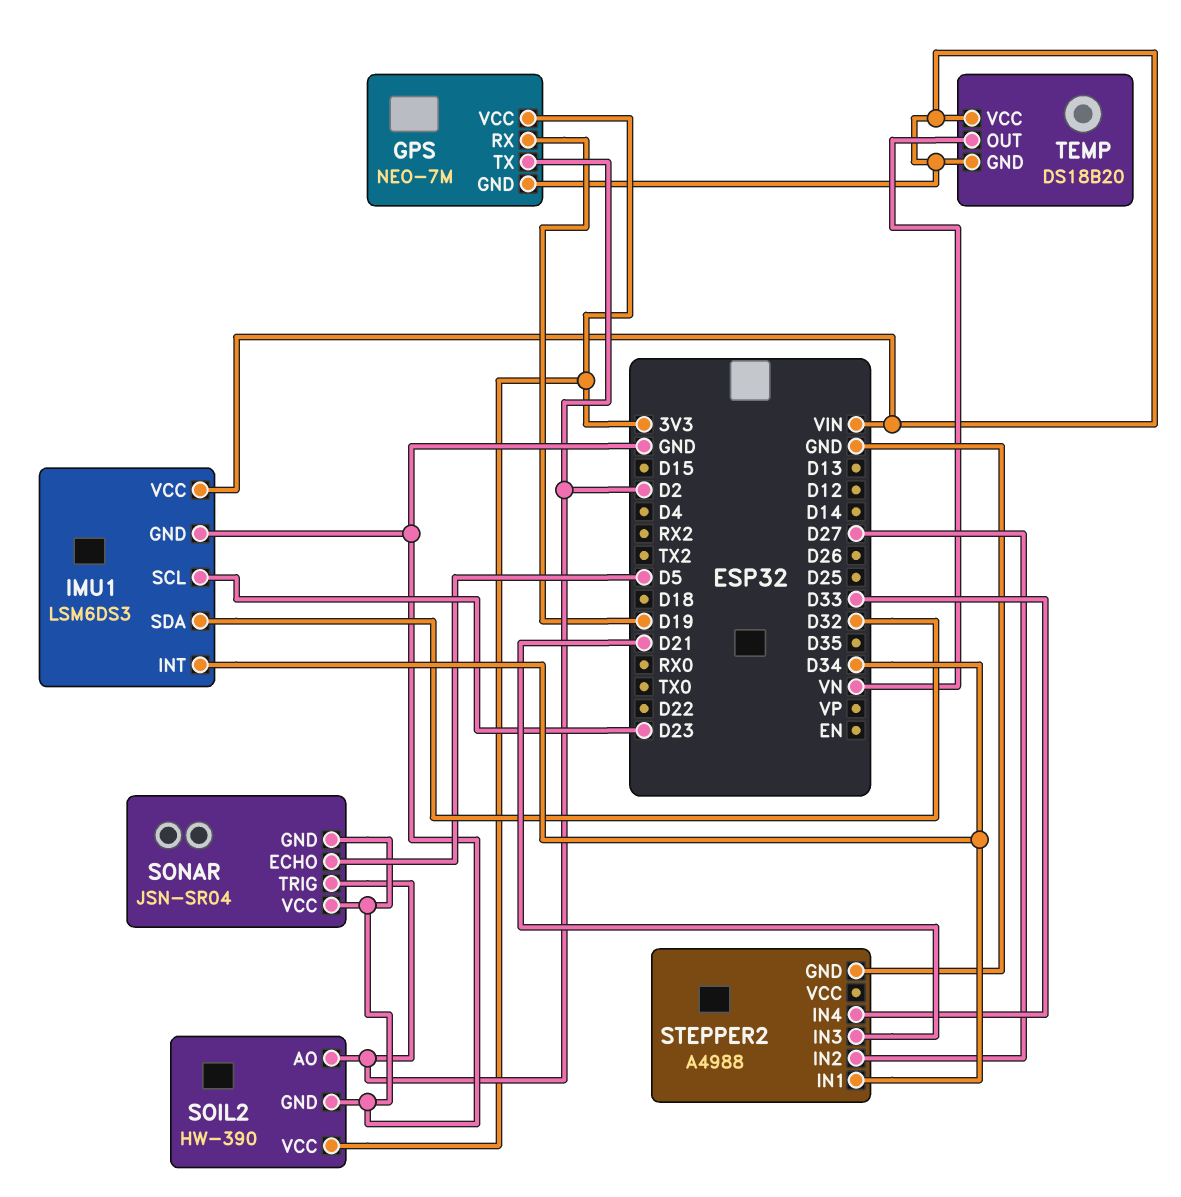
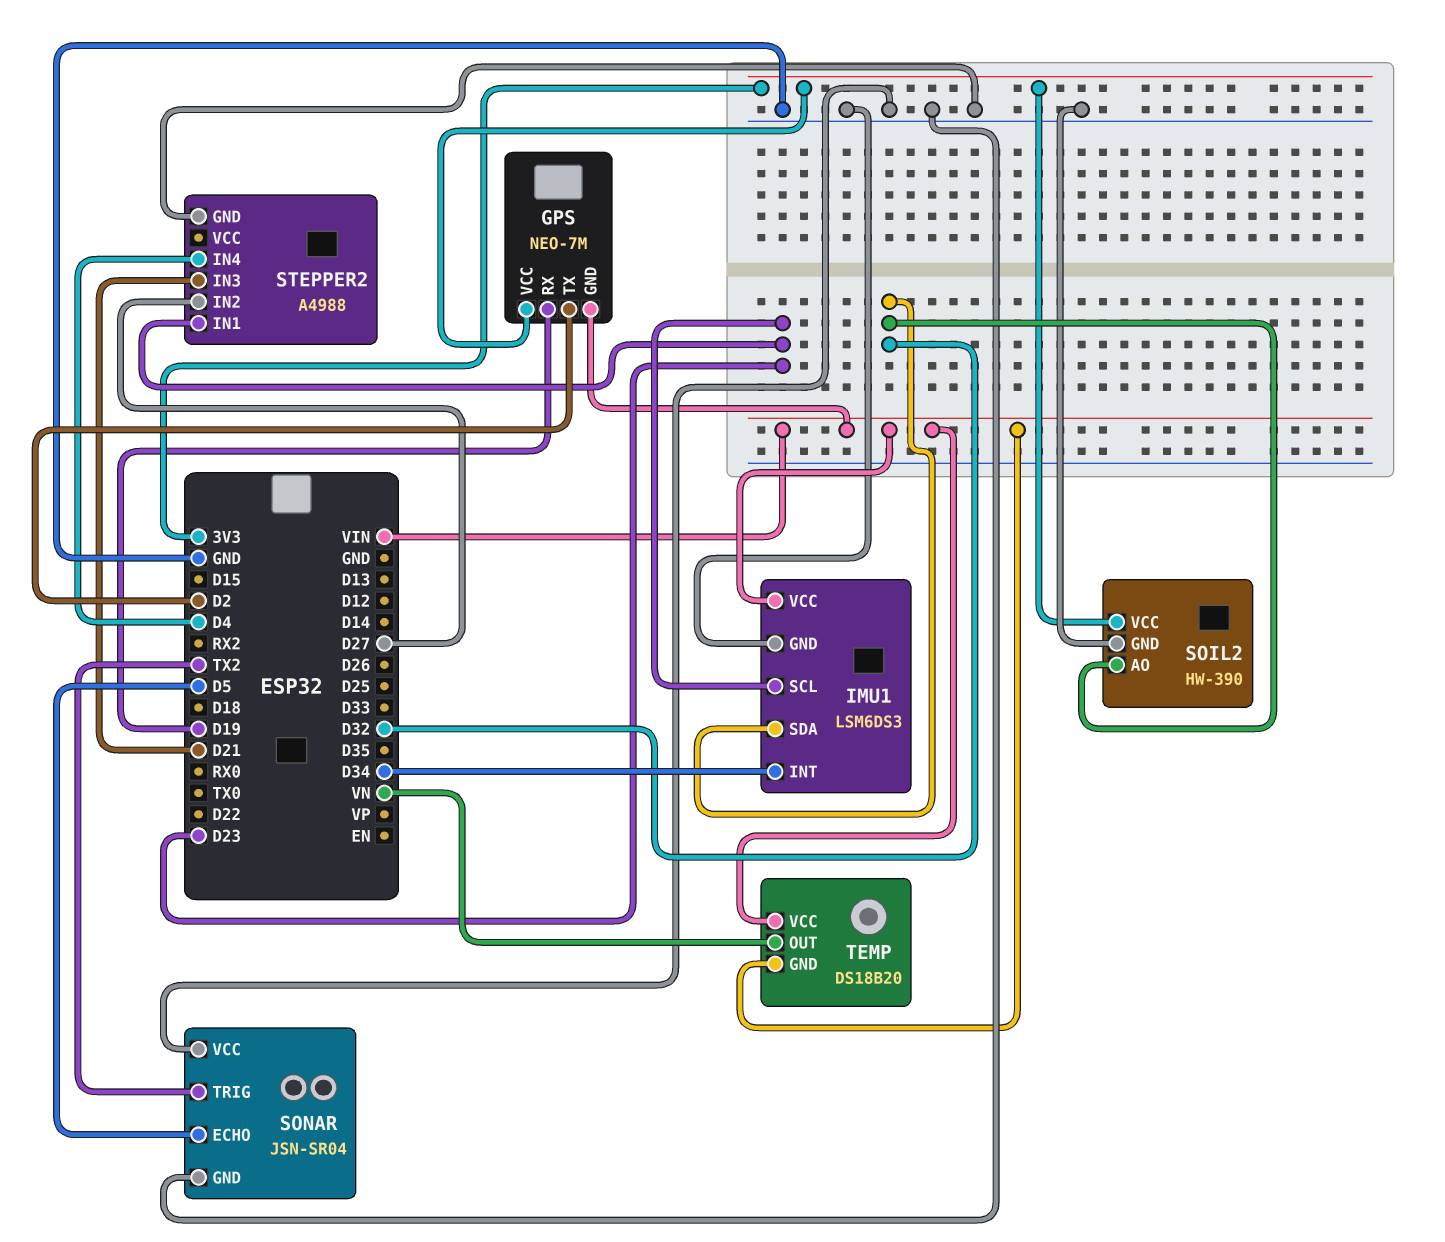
SOIL2 pin AO: D2 -> D32
SONAR pin TRIG: D2 -> TX2
STEPPER2 pin IN1: D34 -> D23
STEPPER2 pin IN4: D33 -> D4

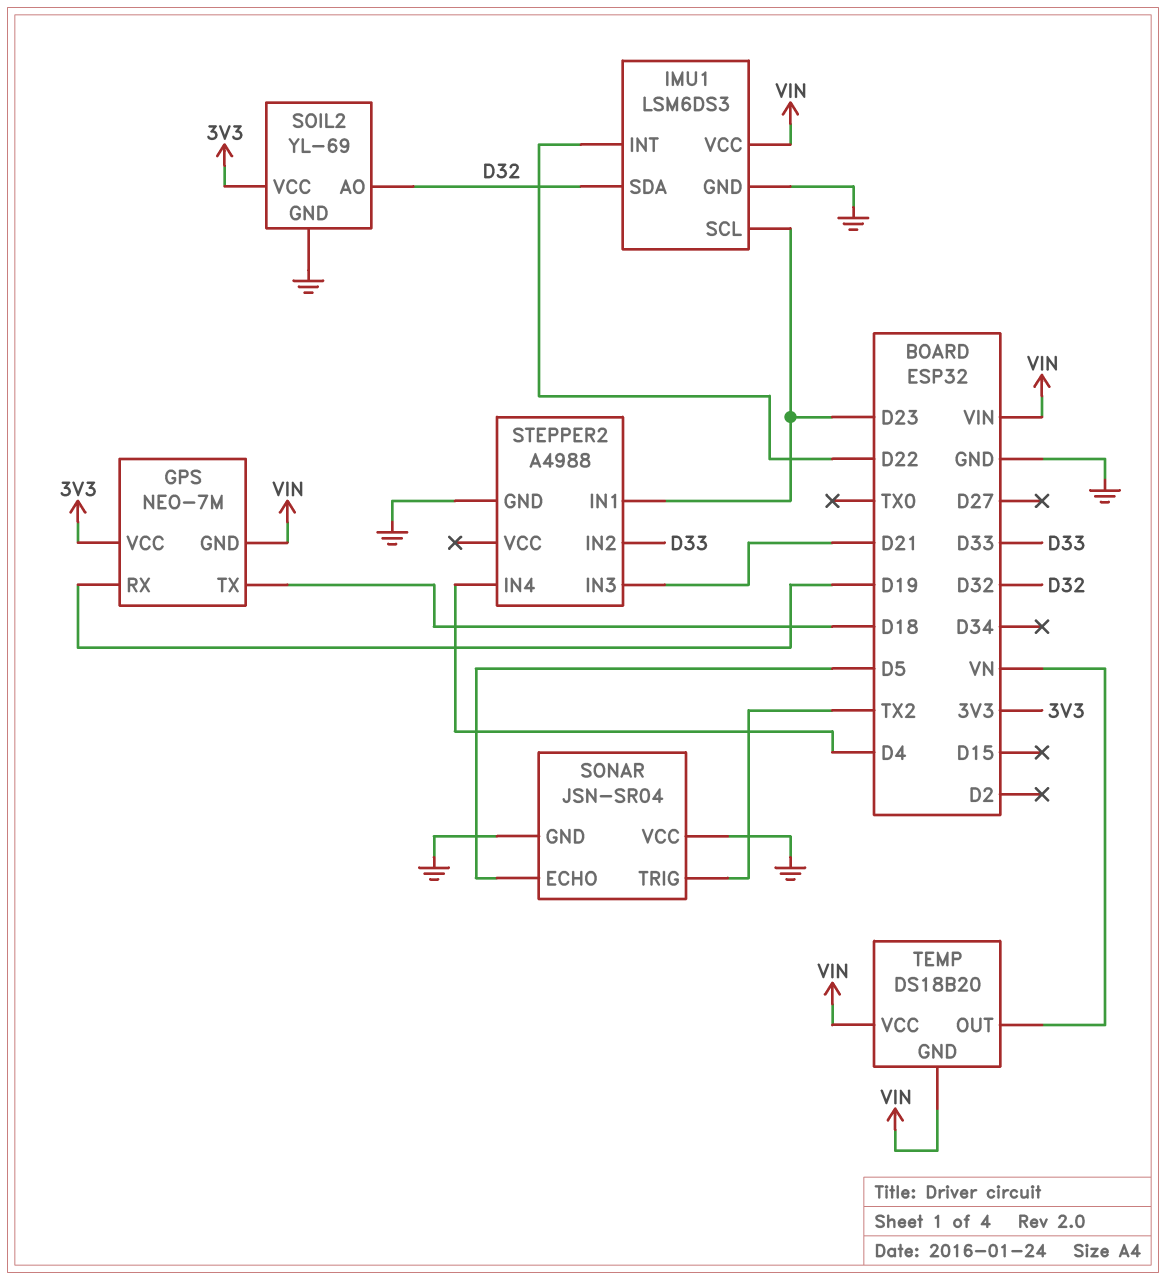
GPS pin TX: D2 -> D18
IMU1 pin INT: D34 -> D22
SOIL2: HW-390 -> YL-69
STEPPER2 pin IN2: D27 -> D33

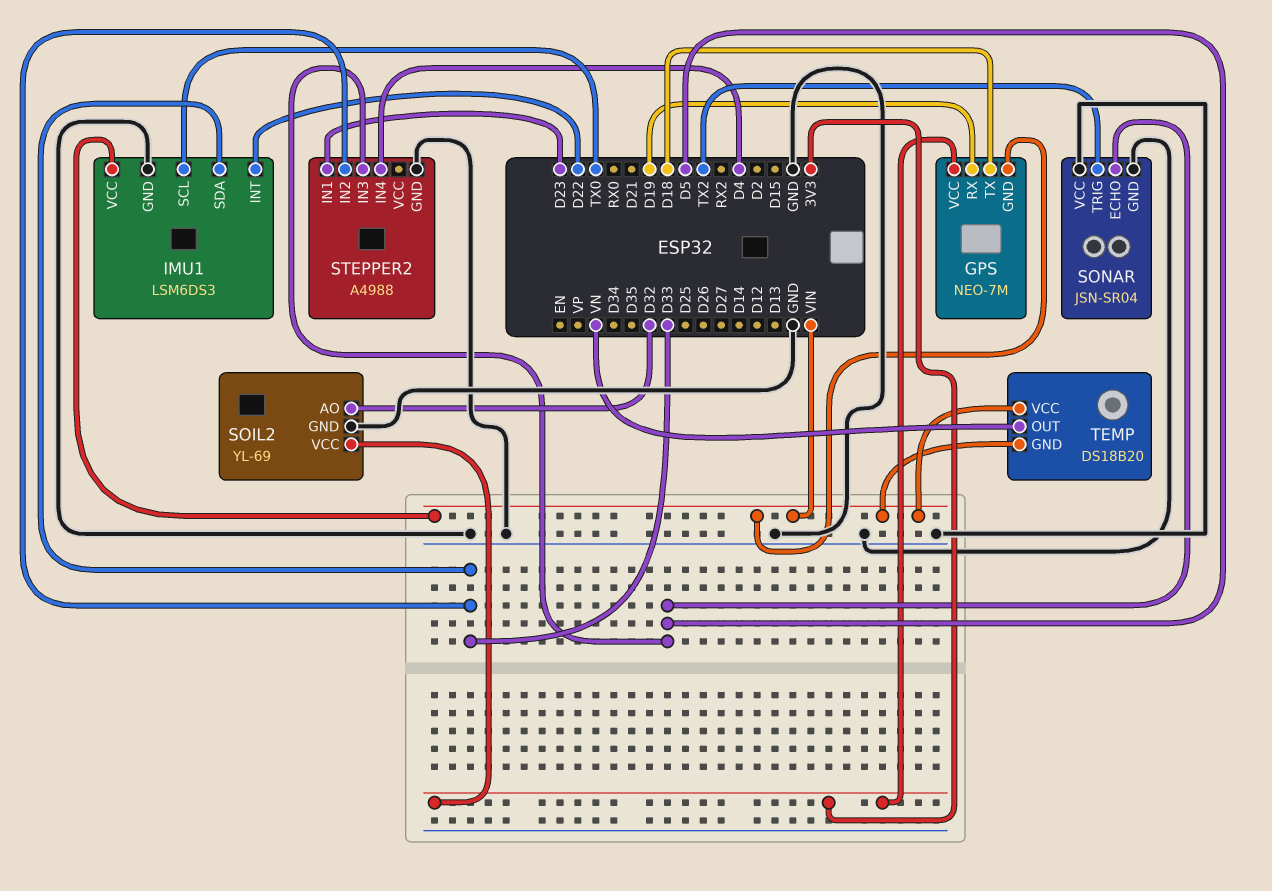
IMU1 pin SCL: D23 -> TX0
IMU1 pin SDA: D32 -> D33
STEPPER2 pin IN3: D21 -> D5

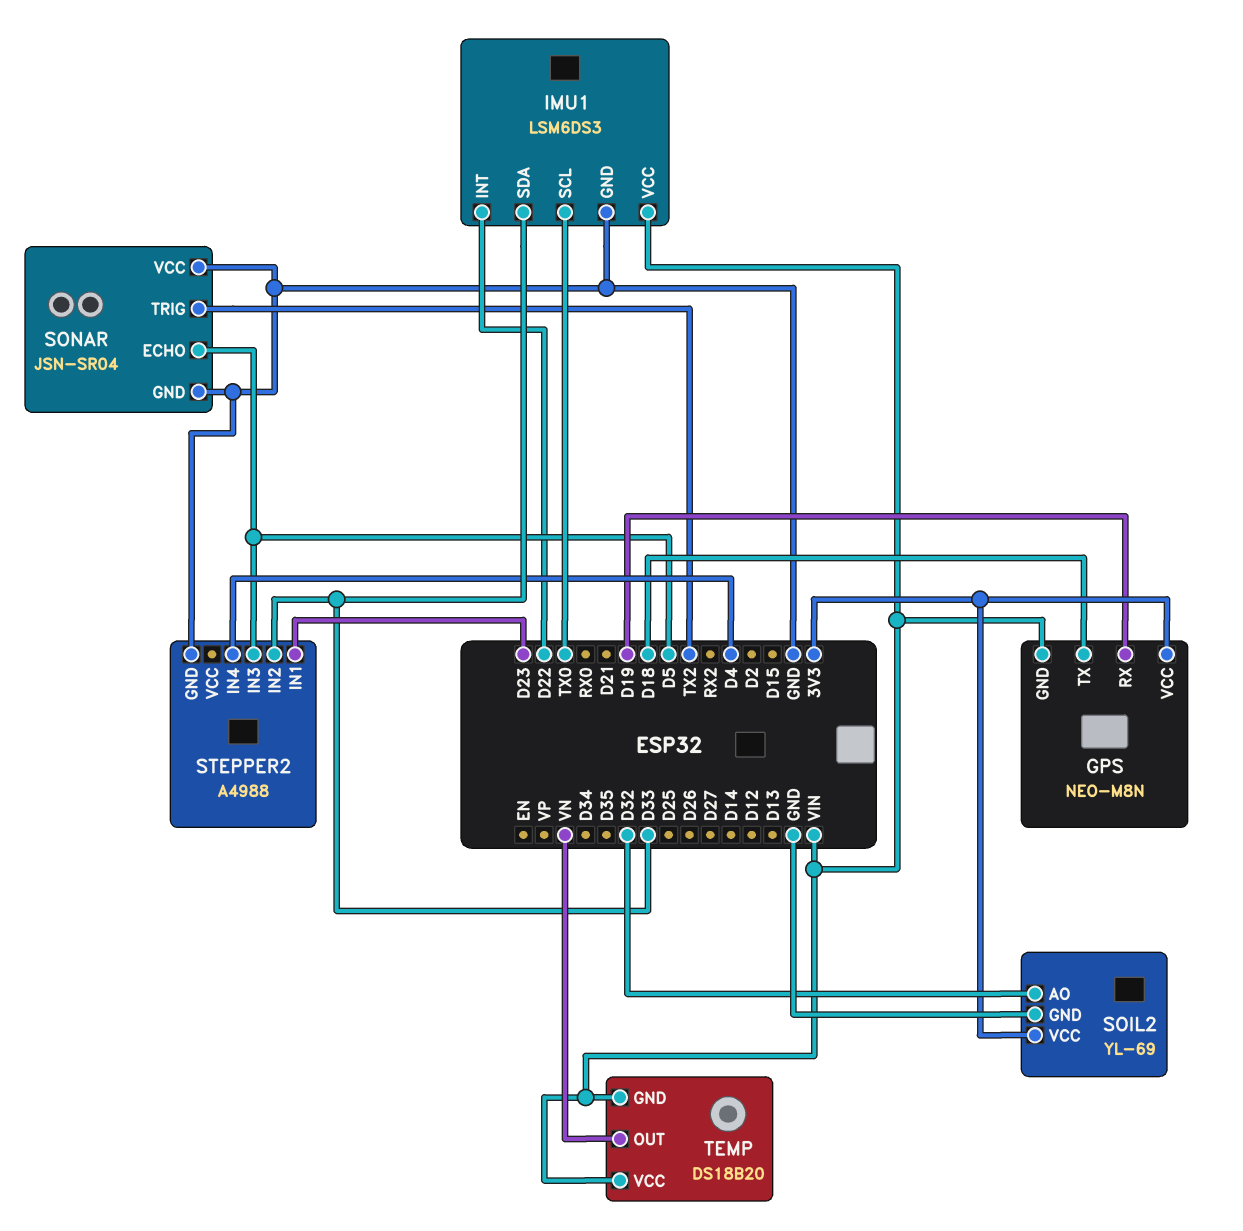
GPS: NEO-7M -> NEO-M8N

